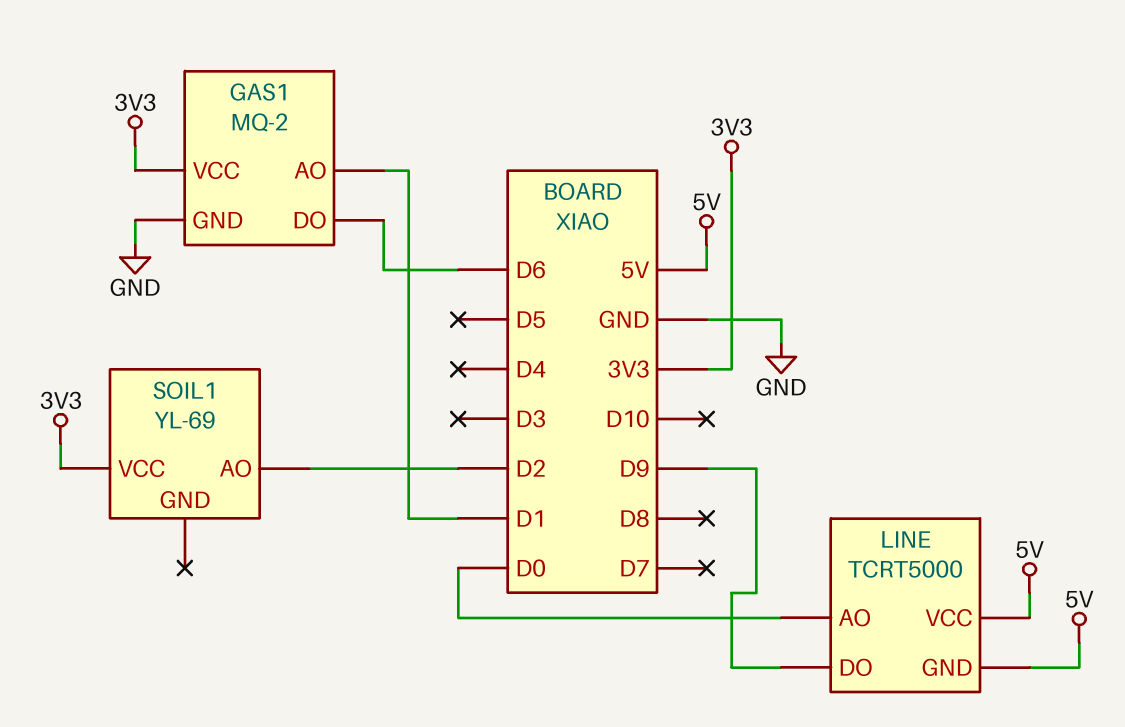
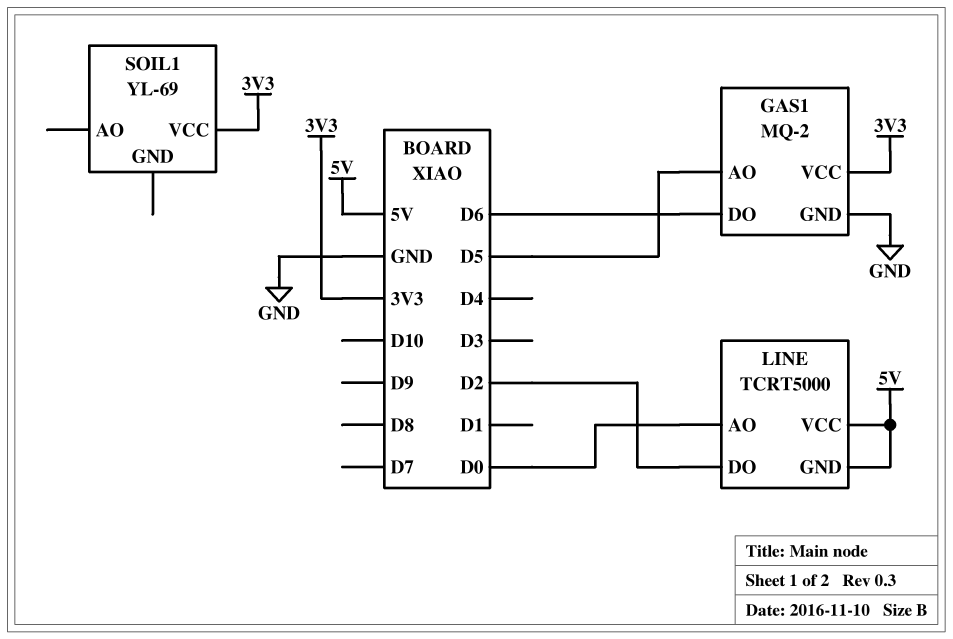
GAS1 pin AO: D1 -> D5
LINE pin DO: D9 -> D2
SOIL1 pin AO: D2 -> none

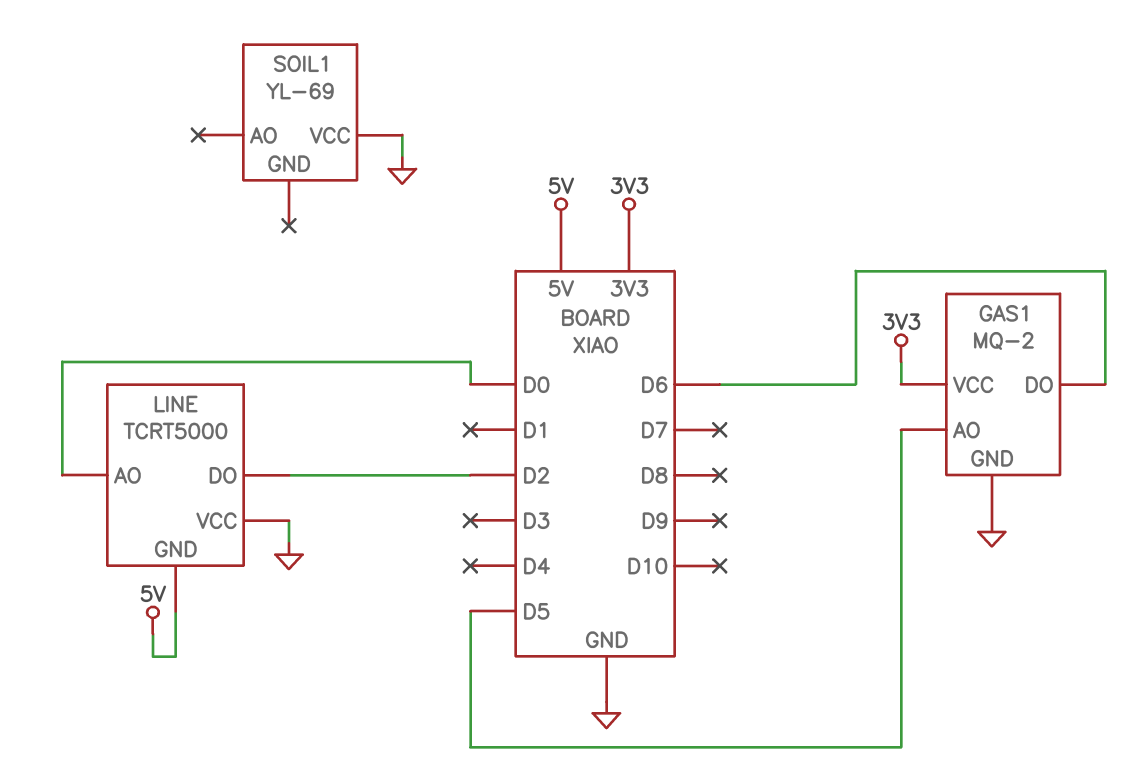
LINE pin VCC: 5V -> GND
SOIL1 pin VCC: 3V3 -> GND

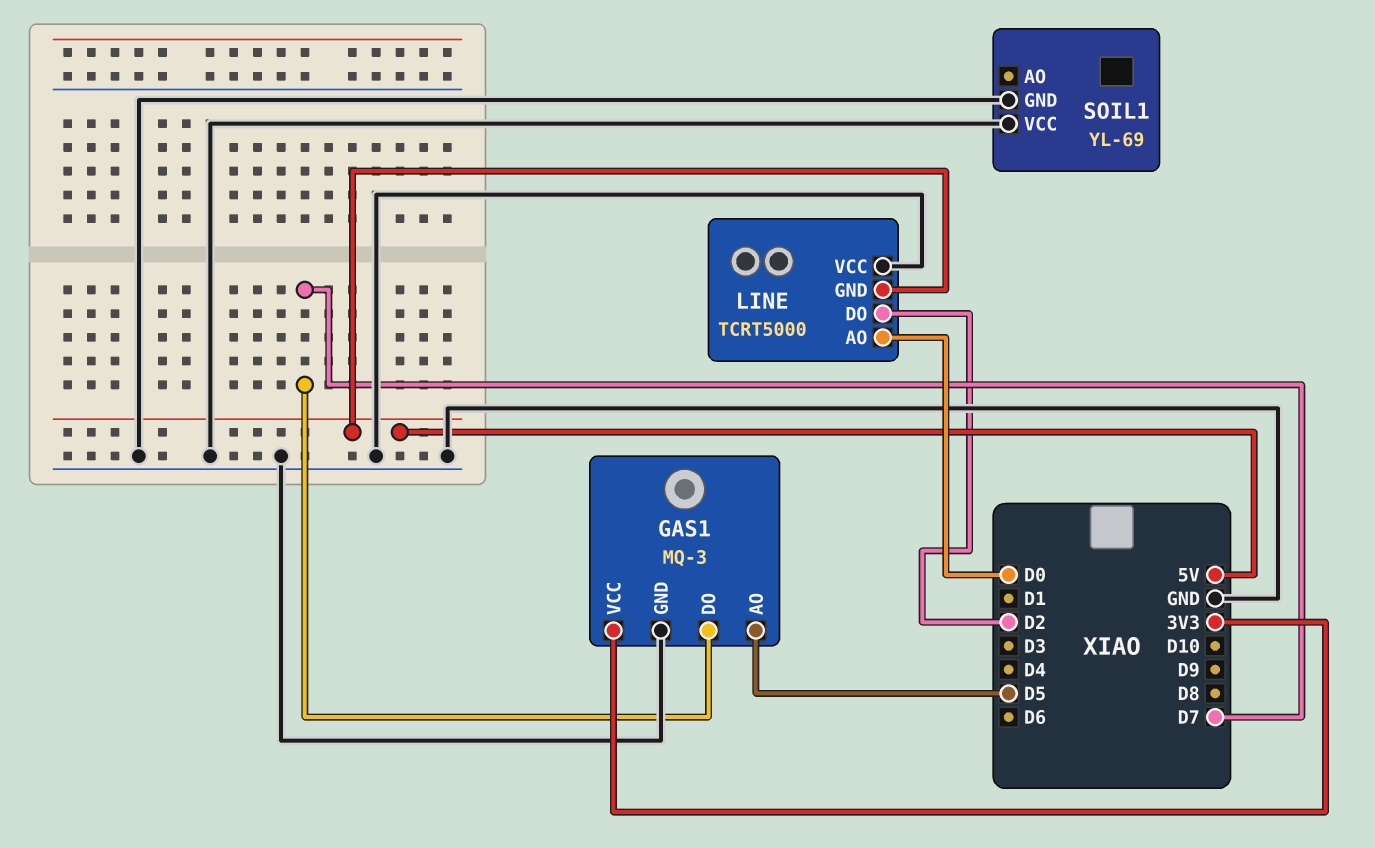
GAS1: MQ-2 -> MQ-3
GAS1 pin DO: D6 -> D7
SOIL1 pin GND: none -> GND

